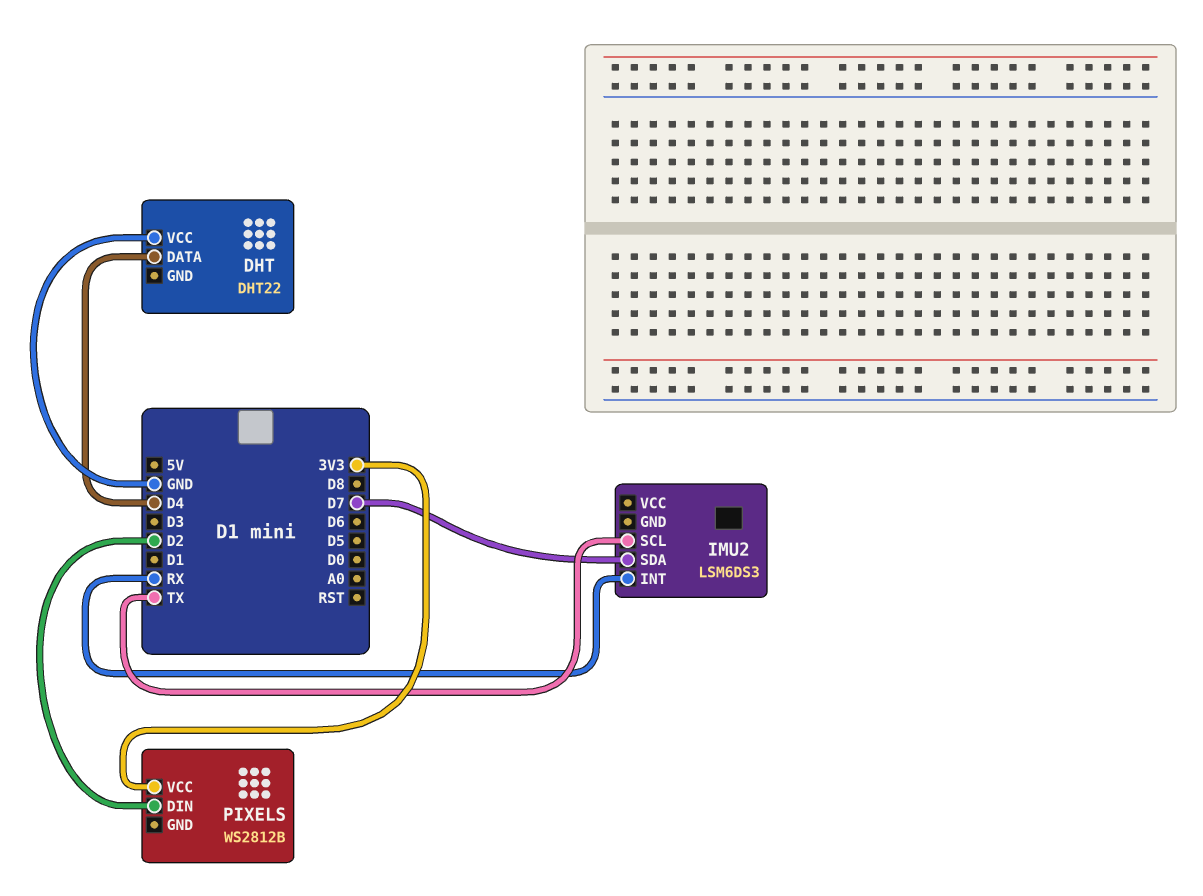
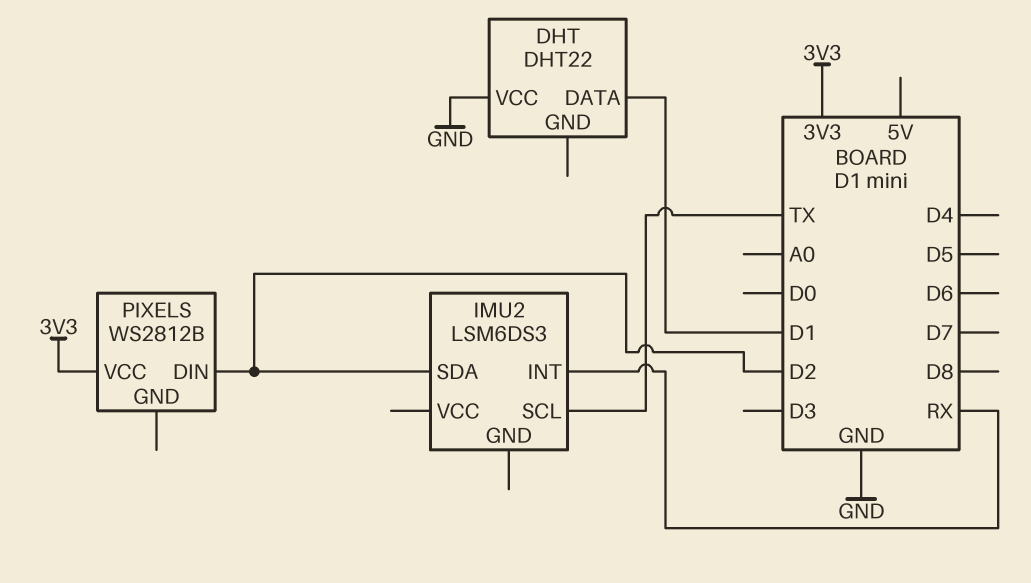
DHT pin DATA: D4 -> D1
IMU2 pin SDA: D7 -> D2

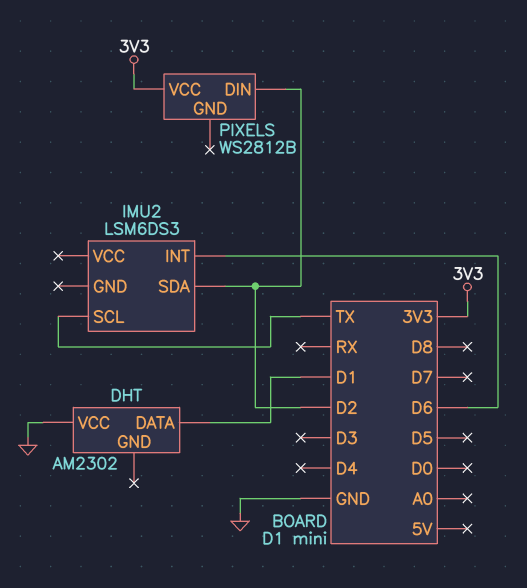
DHT: DHT22 -> AM2302
IMU2 pin INT: RX -> D6

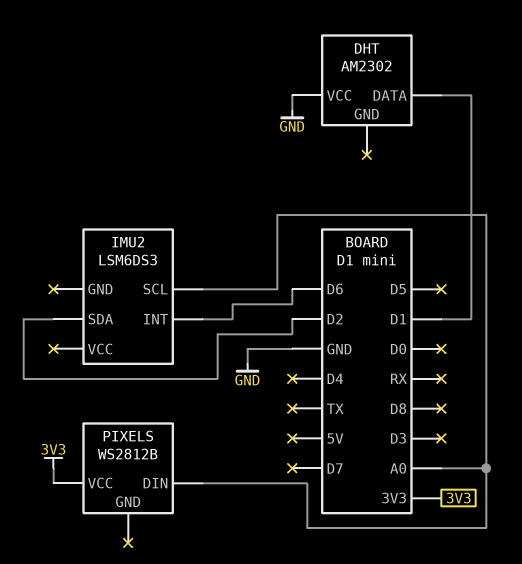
IMU2 pin SCL: TX -> A0
PIXELS pin DIN: D2 -> A0

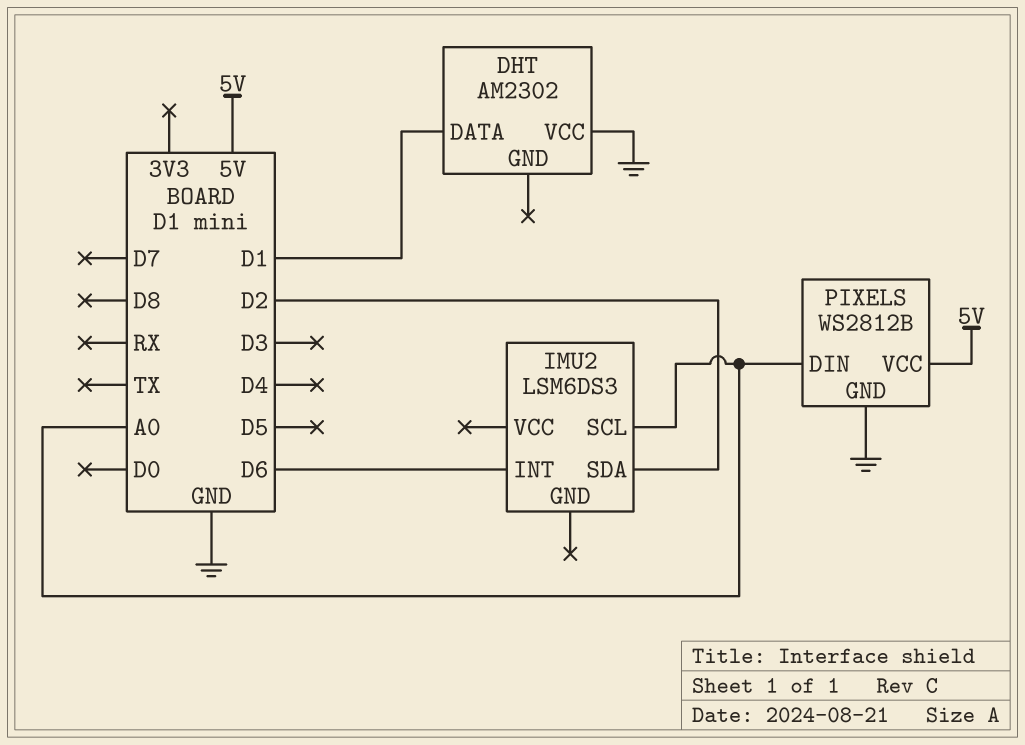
PIXELS pin GND: none -> GND
PIXELS pin VCC: 3V3 -> 5V

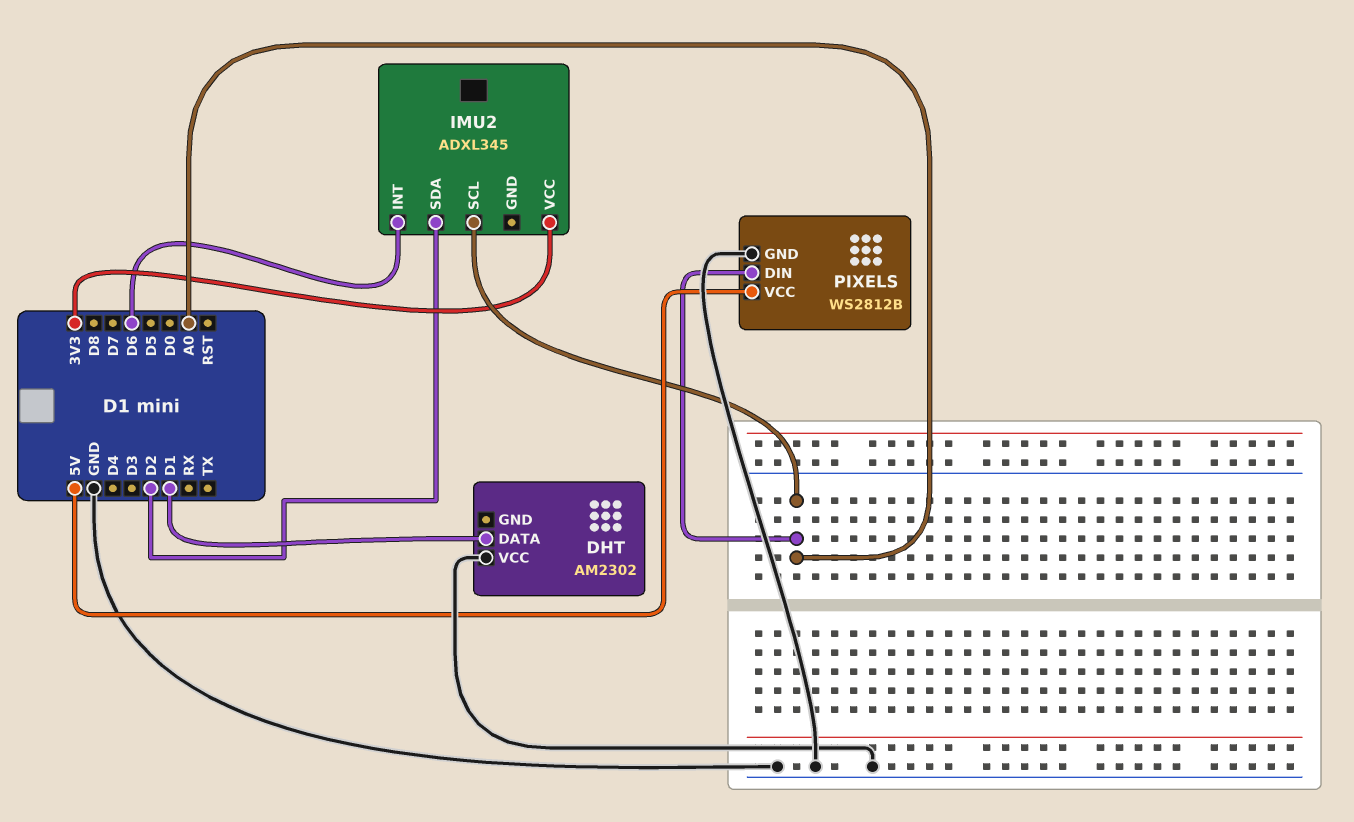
IMU2: LSM6DS3 -> ADXL345
IMU2 pin VCC: none -> 3V3

